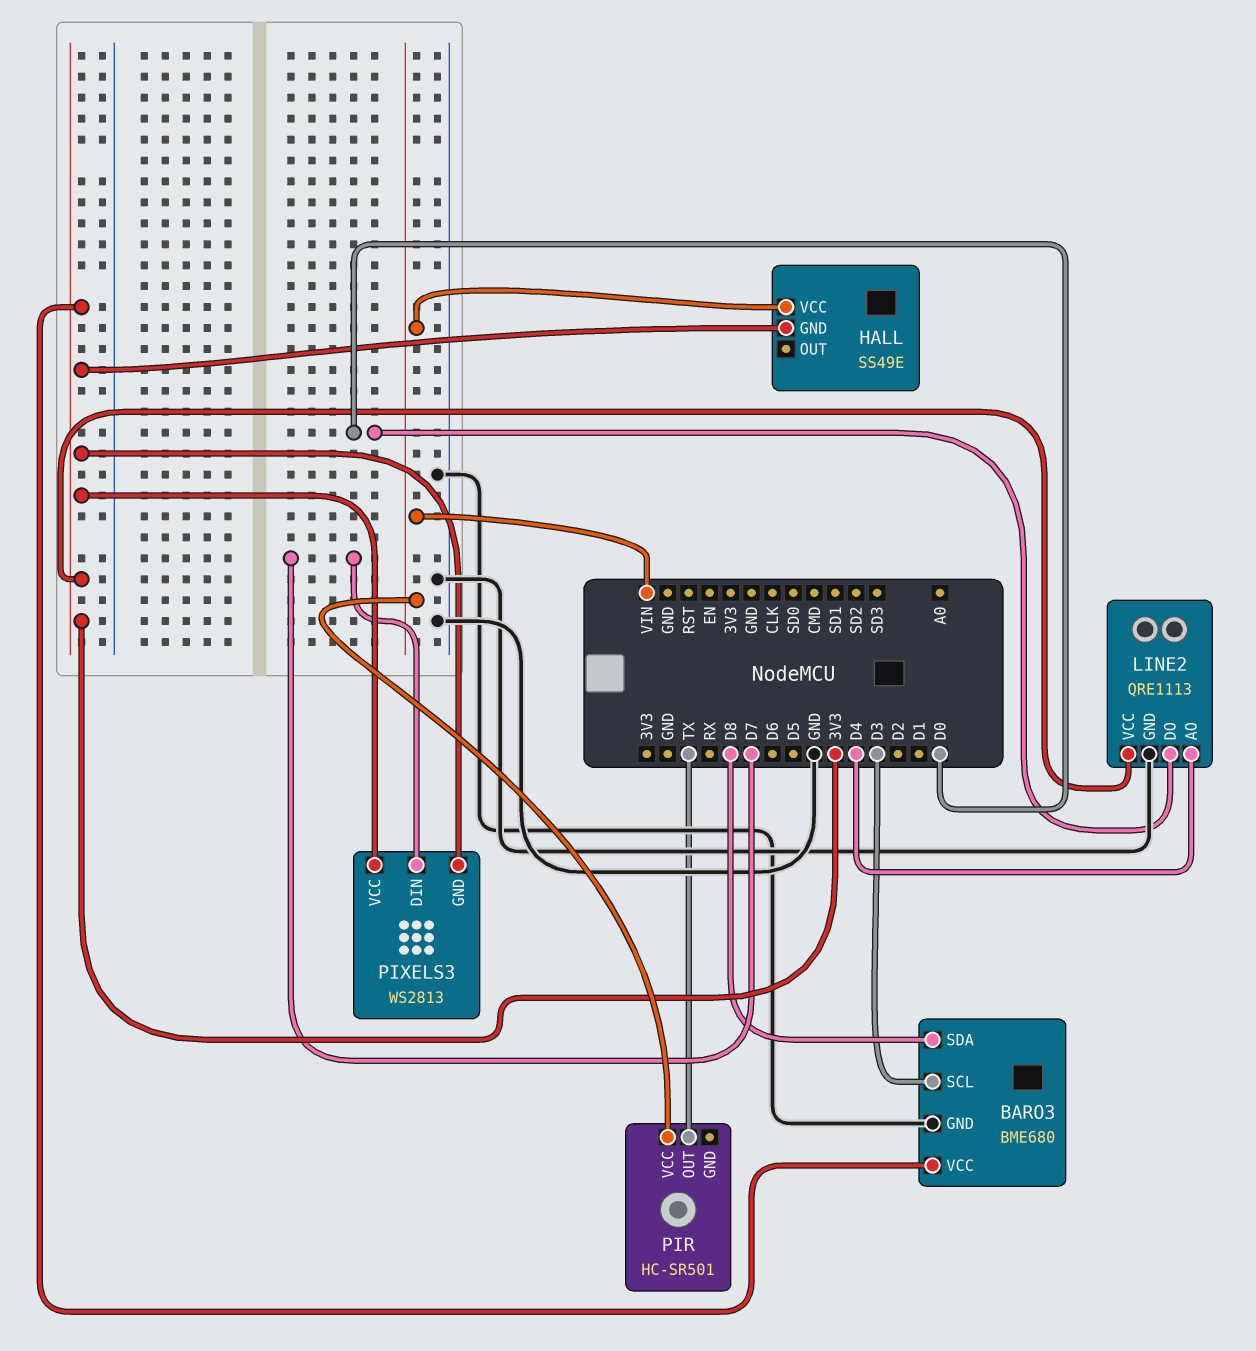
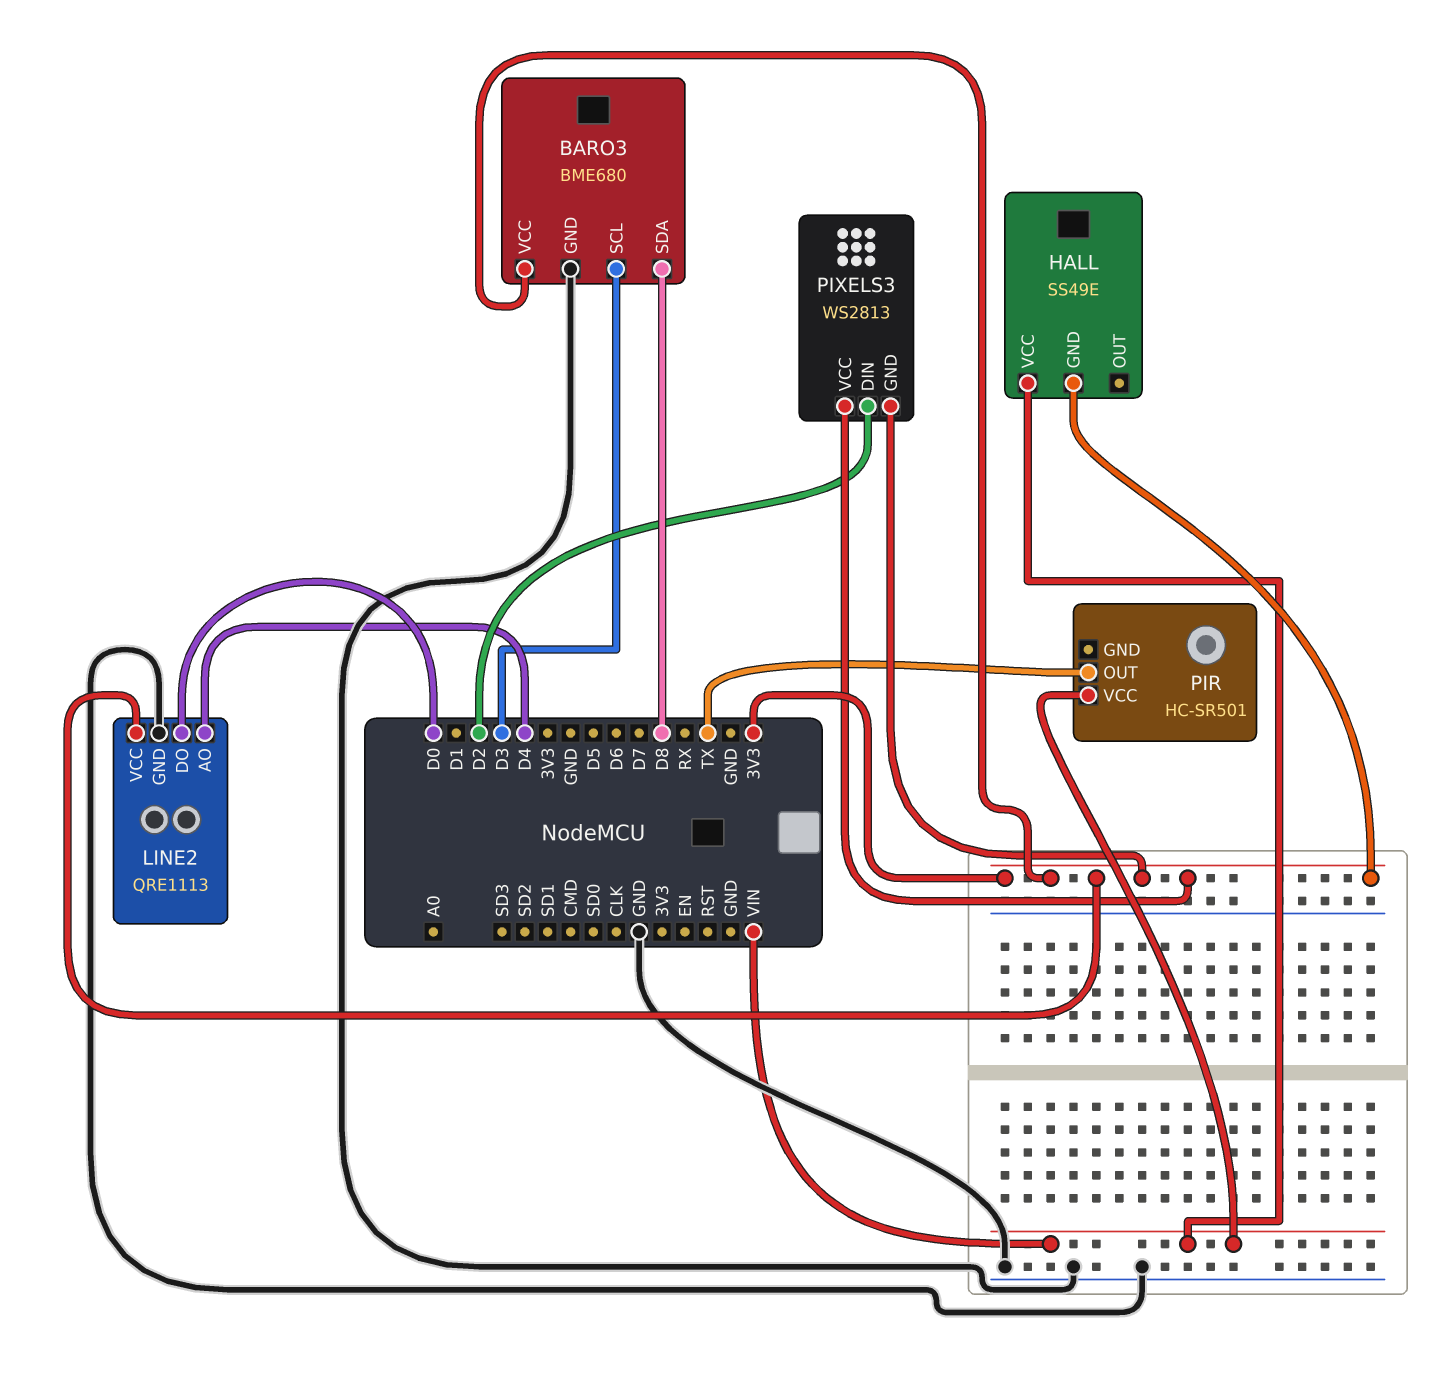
PIXELS3 pin DIN: D7 -> D2

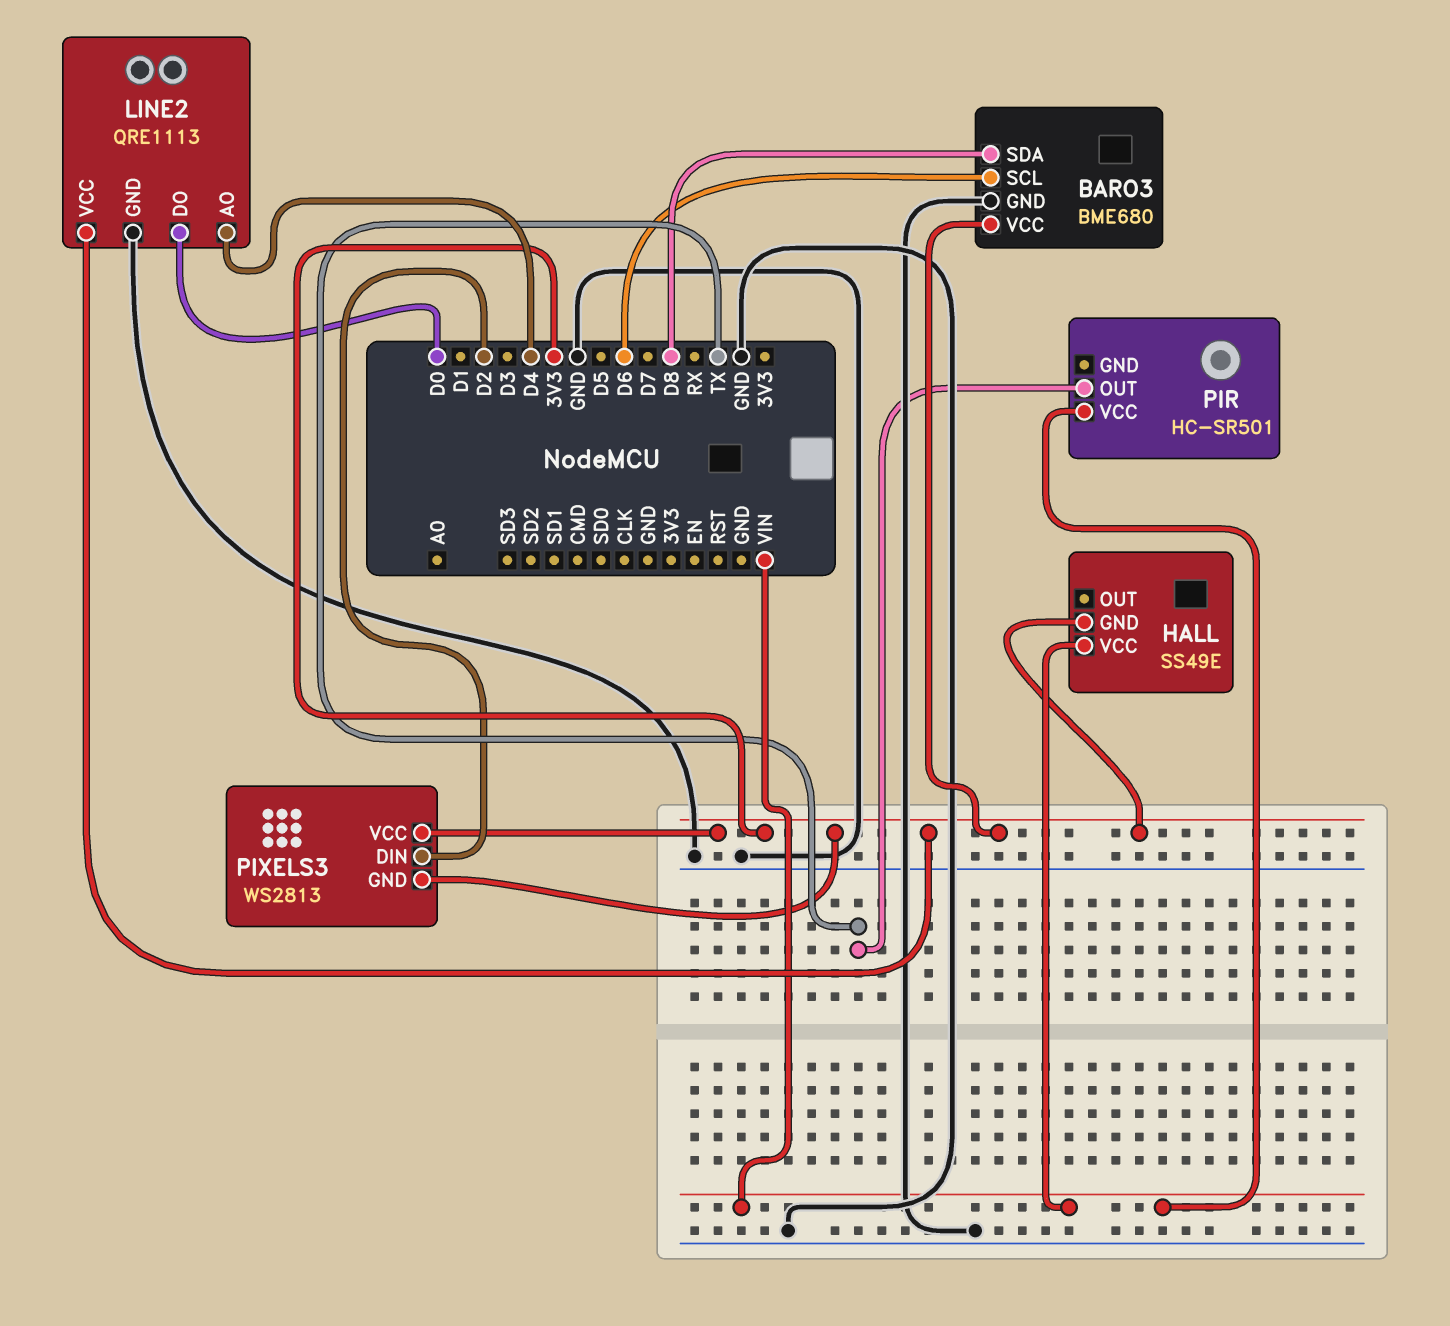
BARO3 pin SCL: D3 -> D6

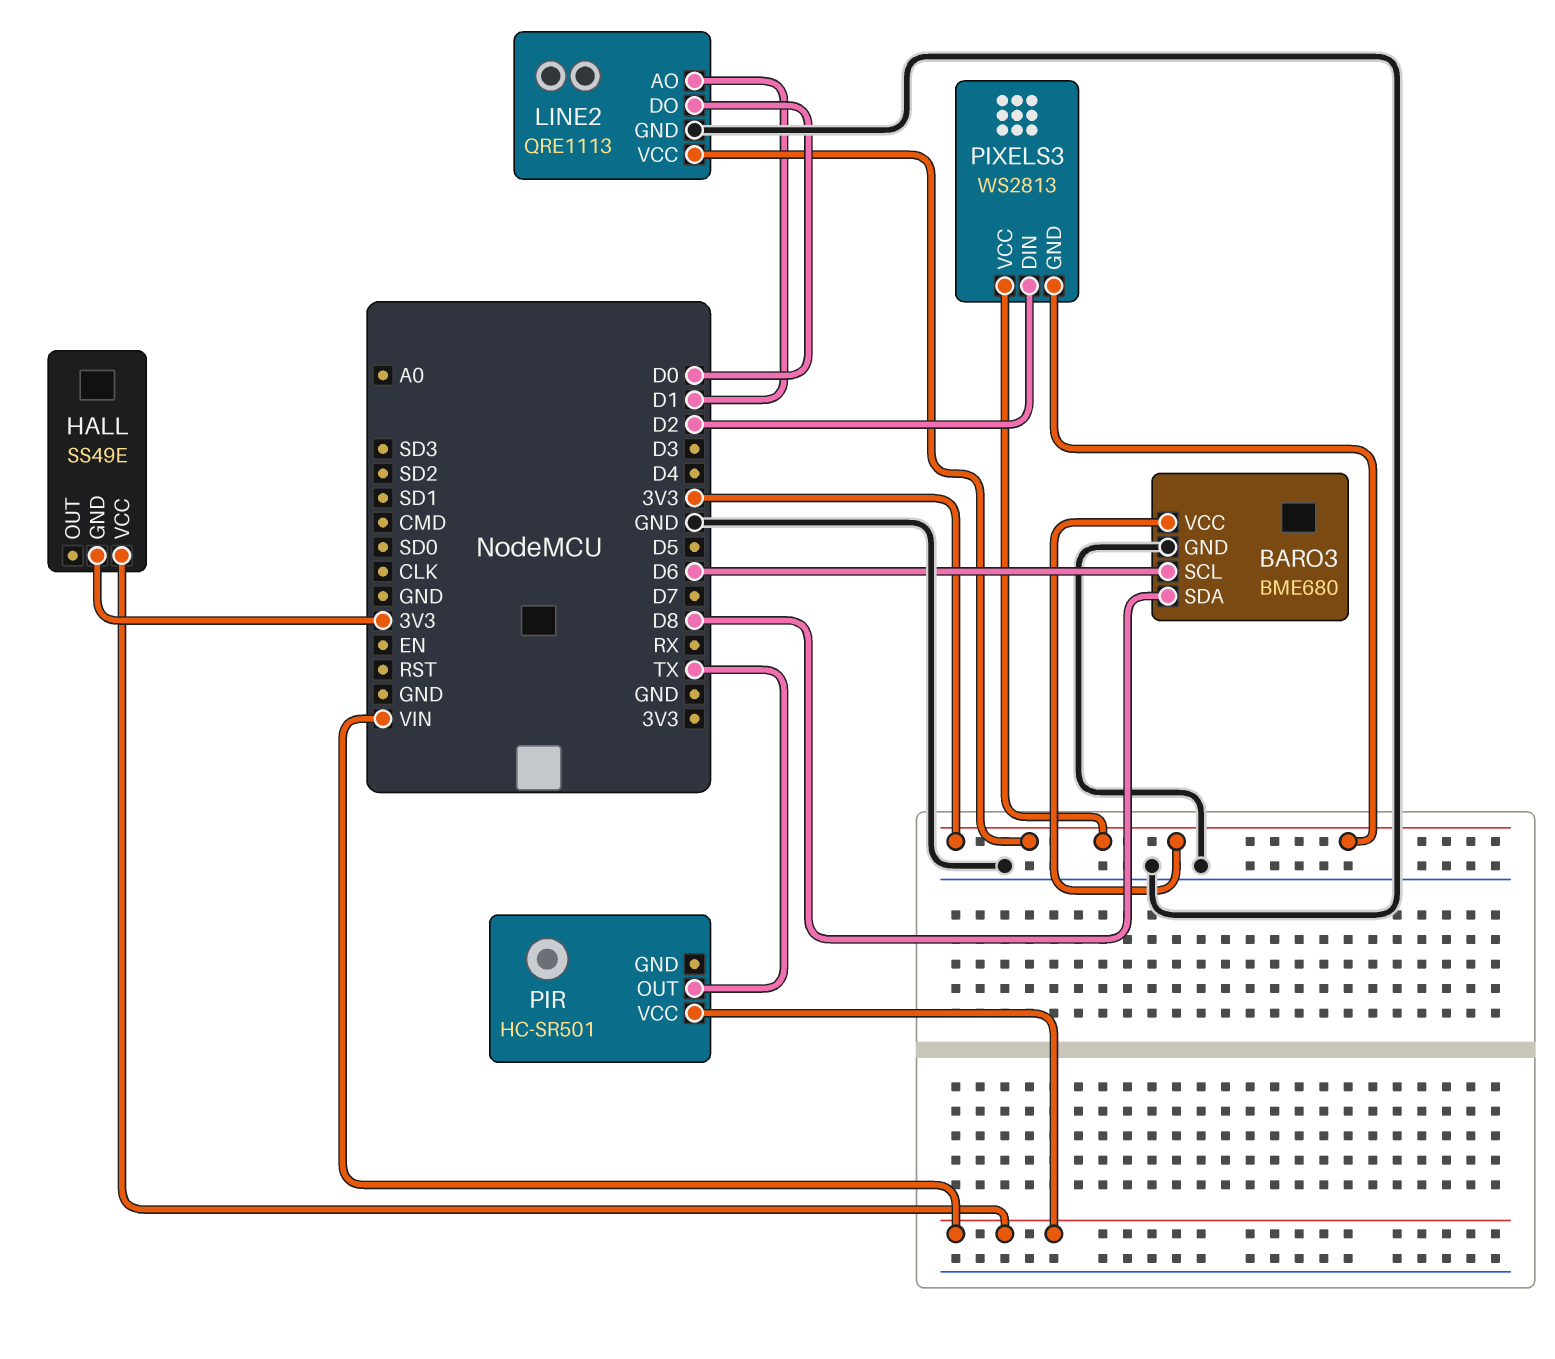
LINE2 pin AO: D4 -> D1

